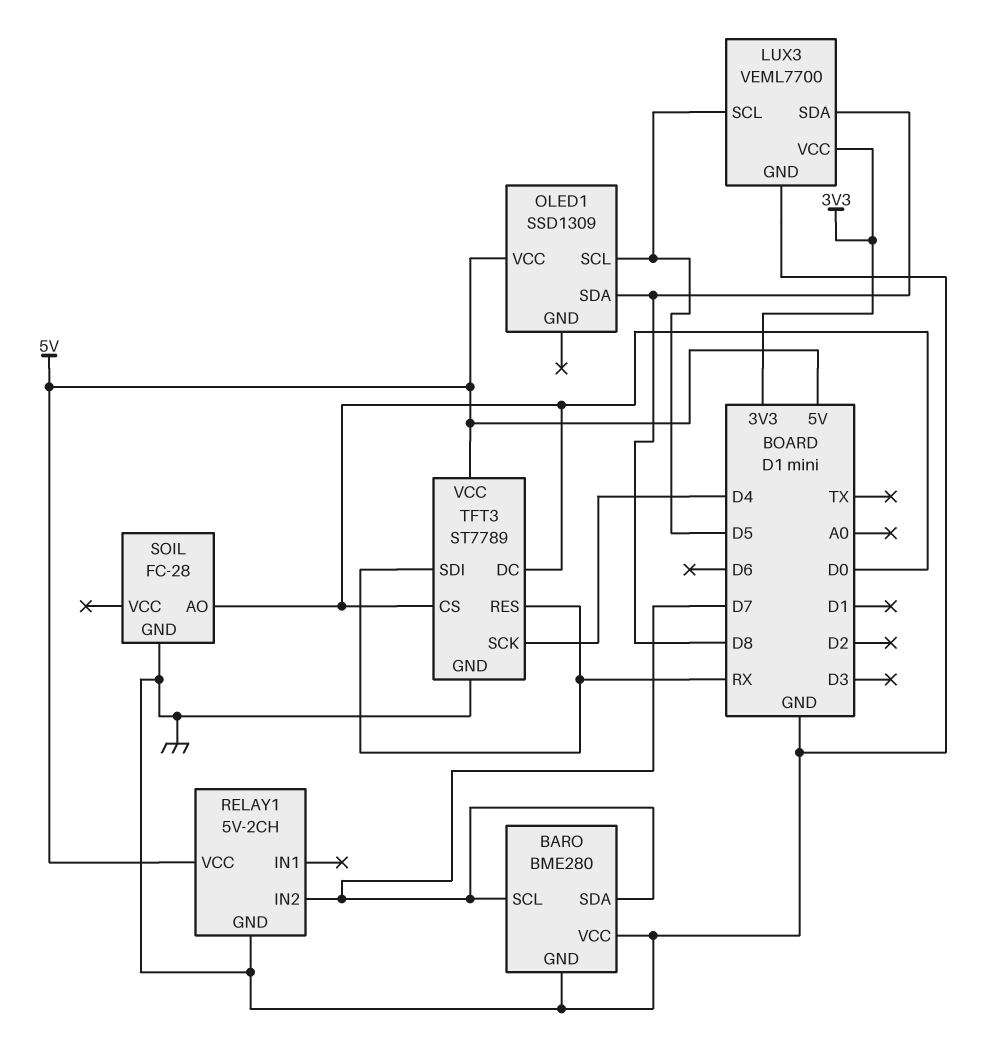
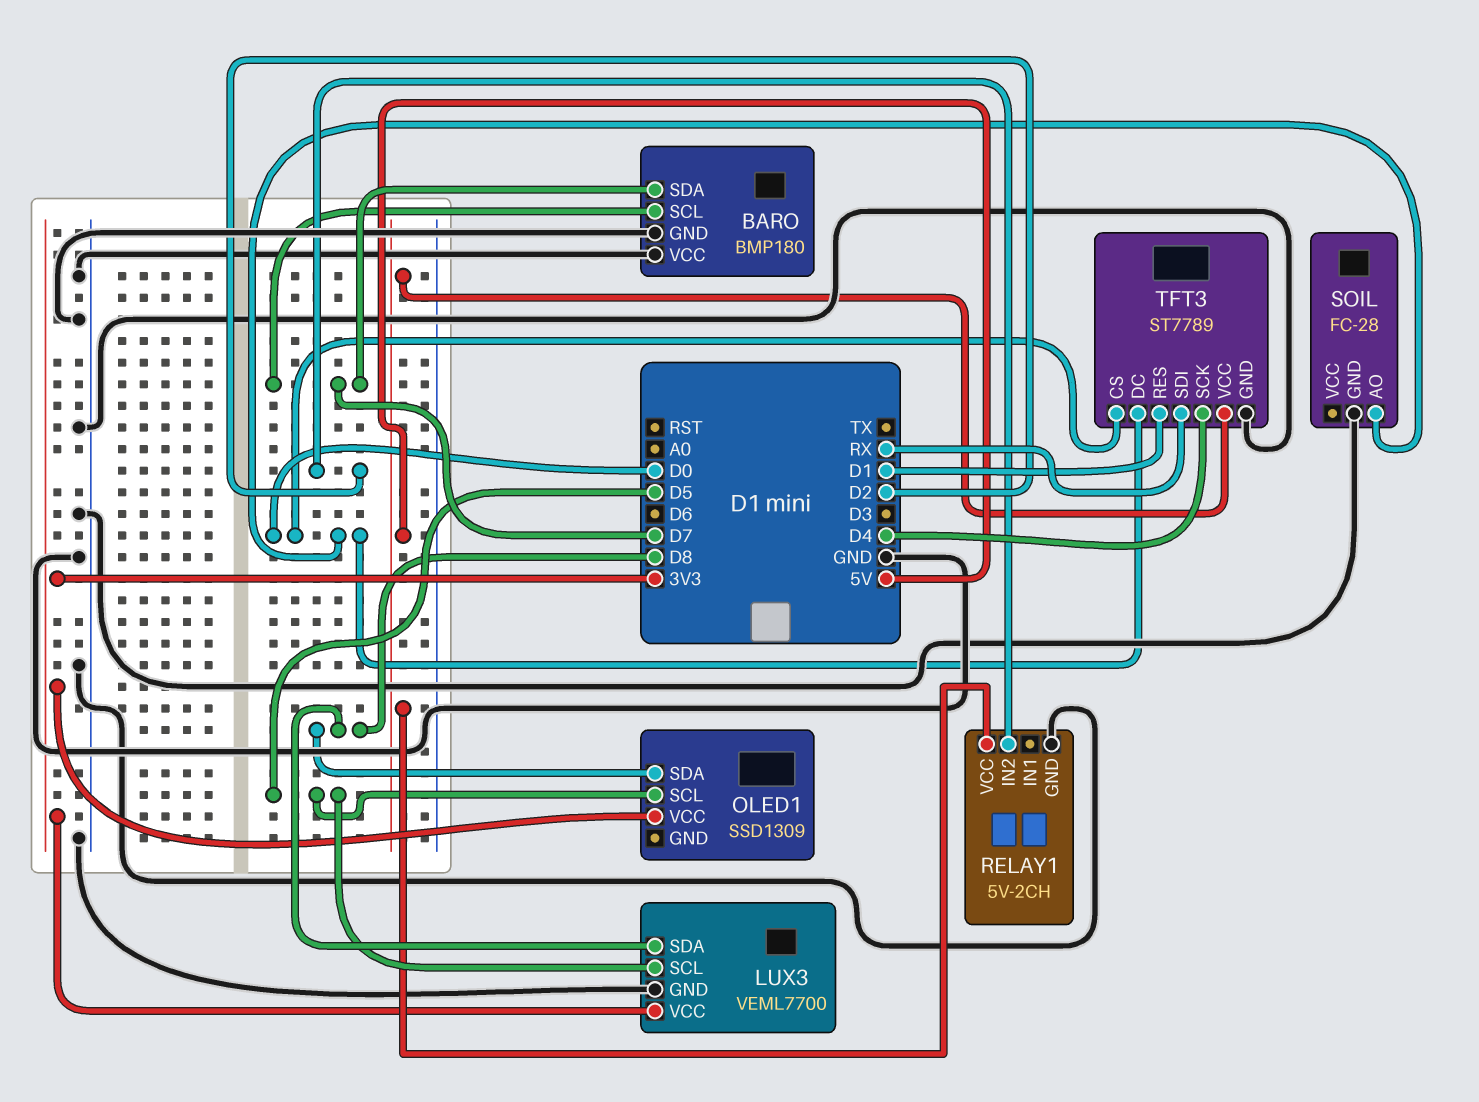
BARO: BME280 -> BMP180
OLED1 pin VCC: 5V -> 3V3
RELAY1 pin IN2: D7 -> D2
TFT3 pin RES: RX -> D1

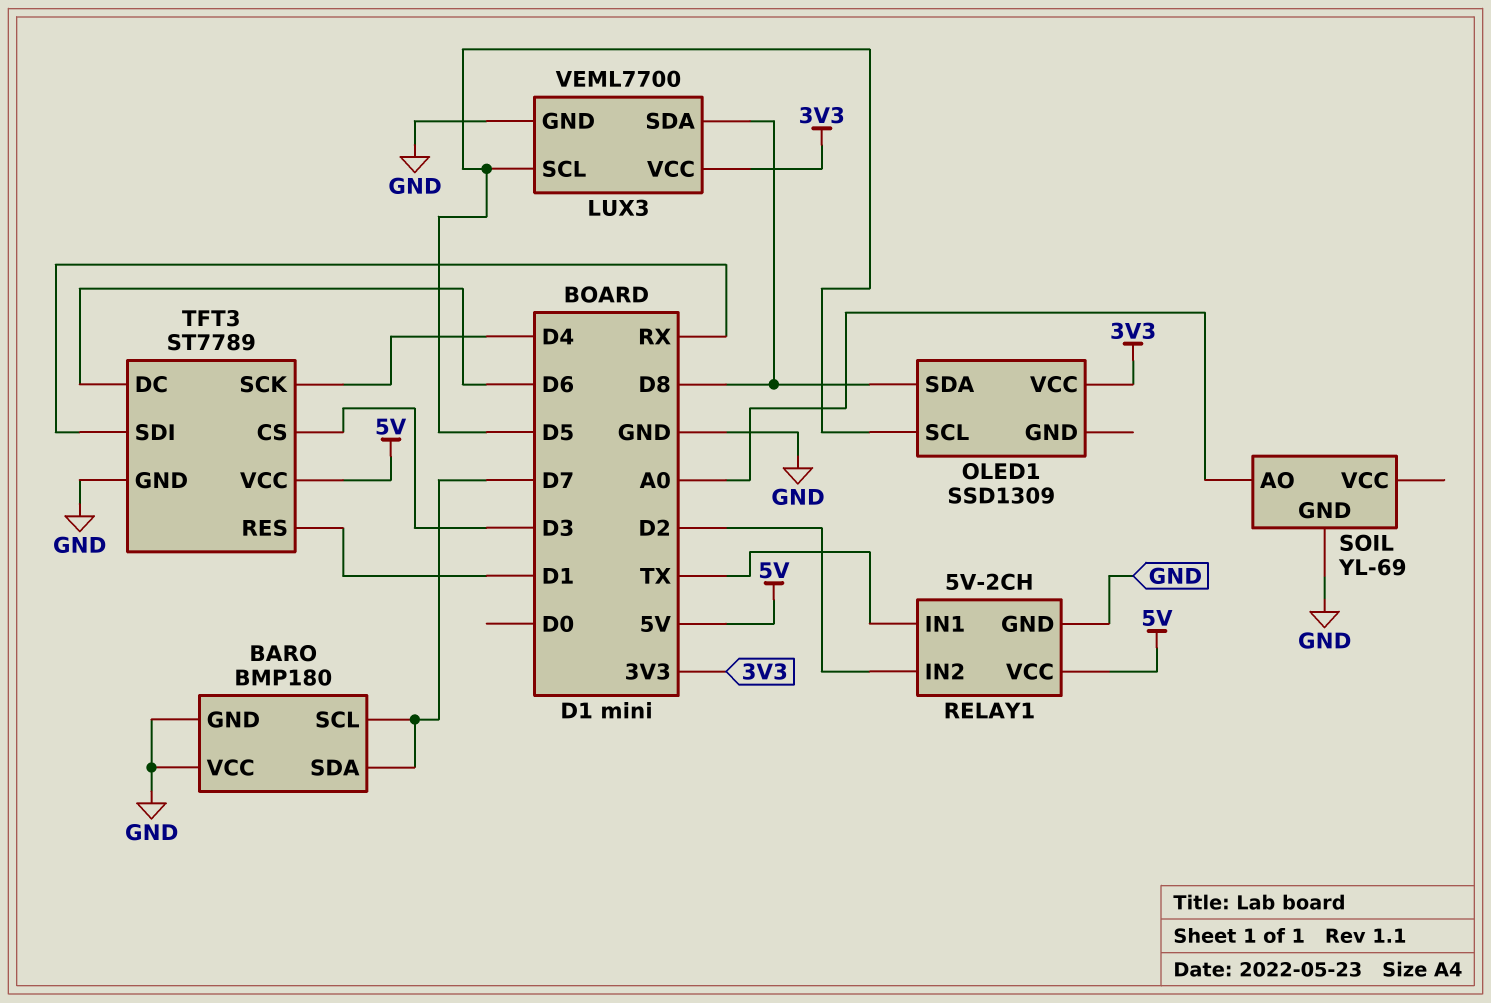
RELAY1 pin IN1: none -> TX
SOIL: FC-28 -> YL-69
SOIL pin AO: D0 -> A0
TFT3 pin CS: D0 -> D3
TFT3 pin DC: D0 -> D6

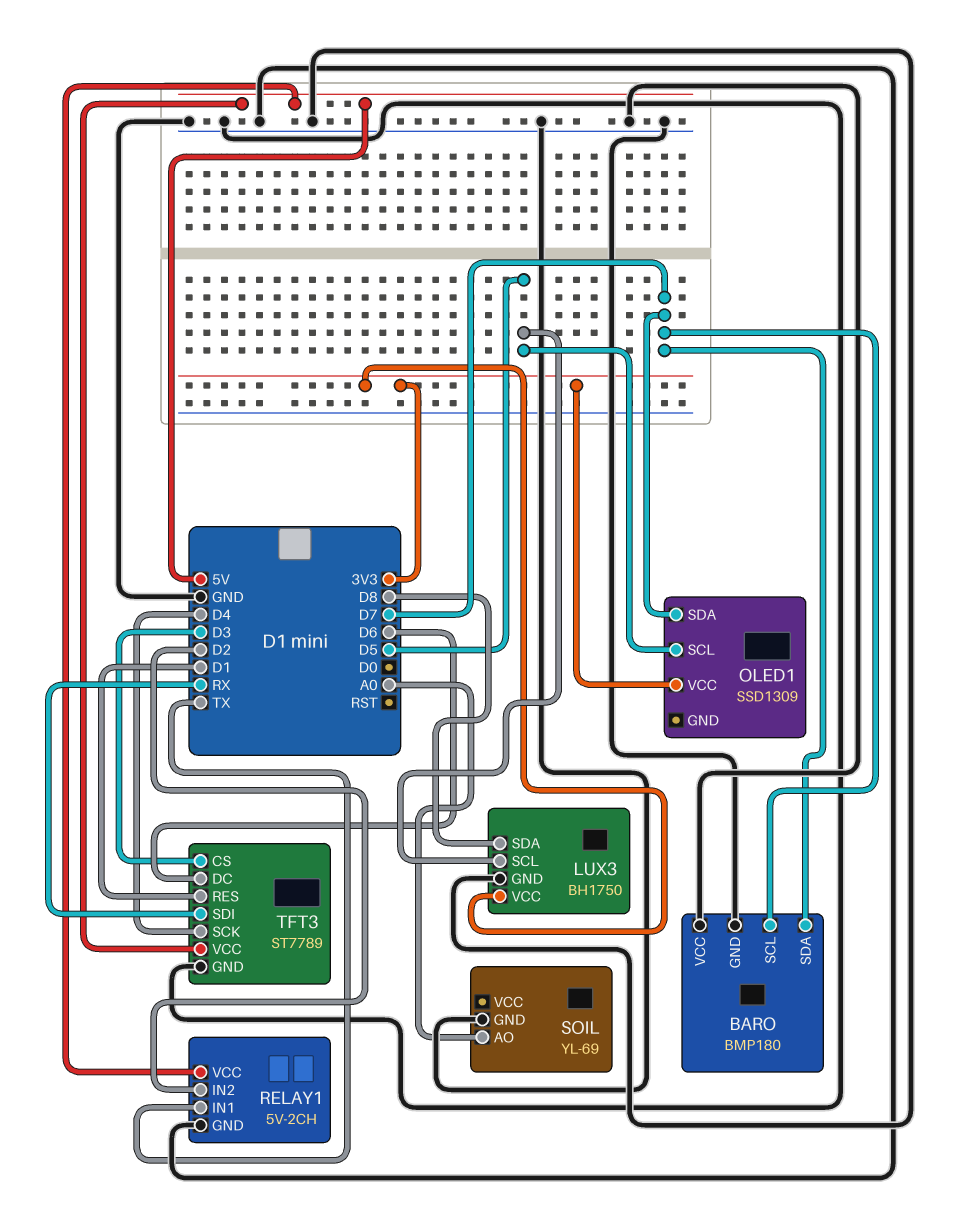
LUX3: VEML7700 -> BH1750
OLED1 pin SDA: D8 -> D7

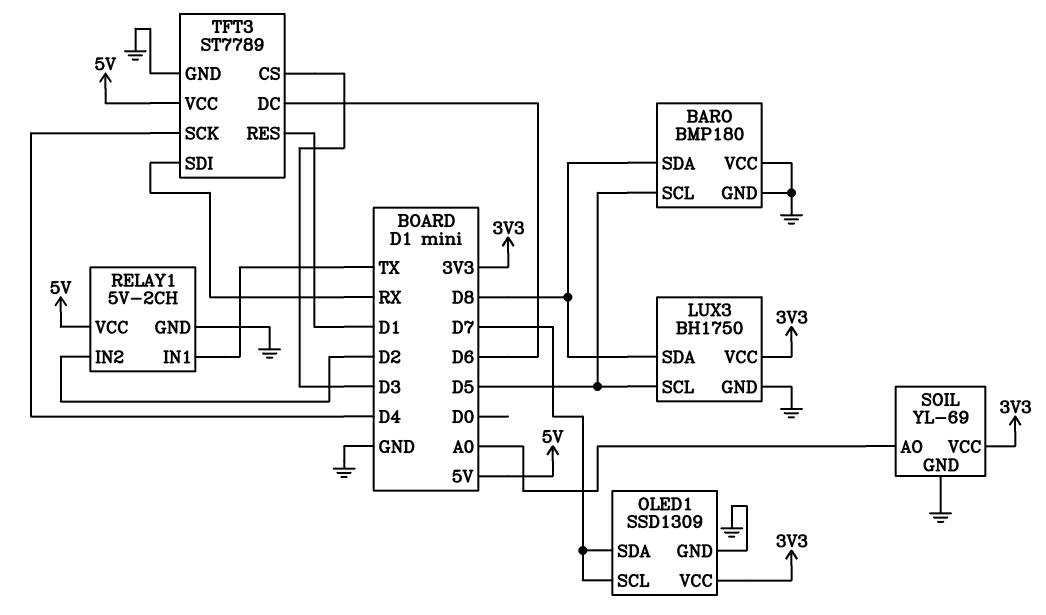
BARO pin SCL: D7 -> D5
BARO pin SDA: D7 -> D8
OLED1 pin GND: none -> GND
OLED1 pin SCL: D5 -> D7
SOIL pin VCC: none -> 3V3

